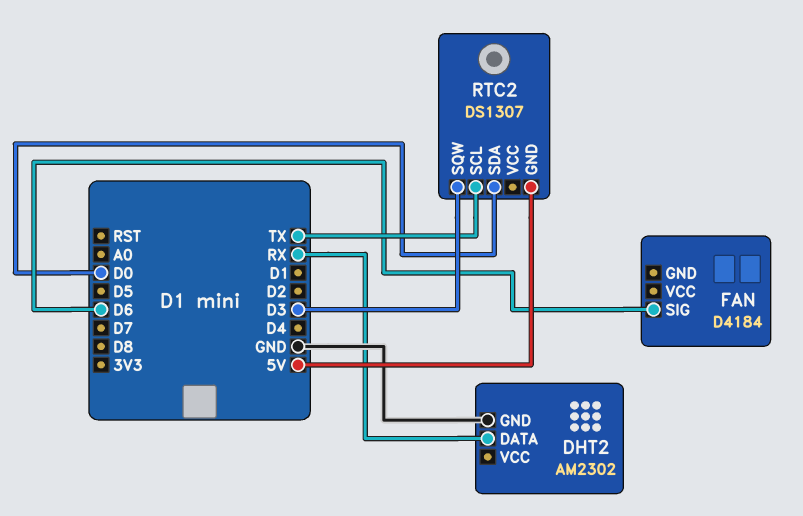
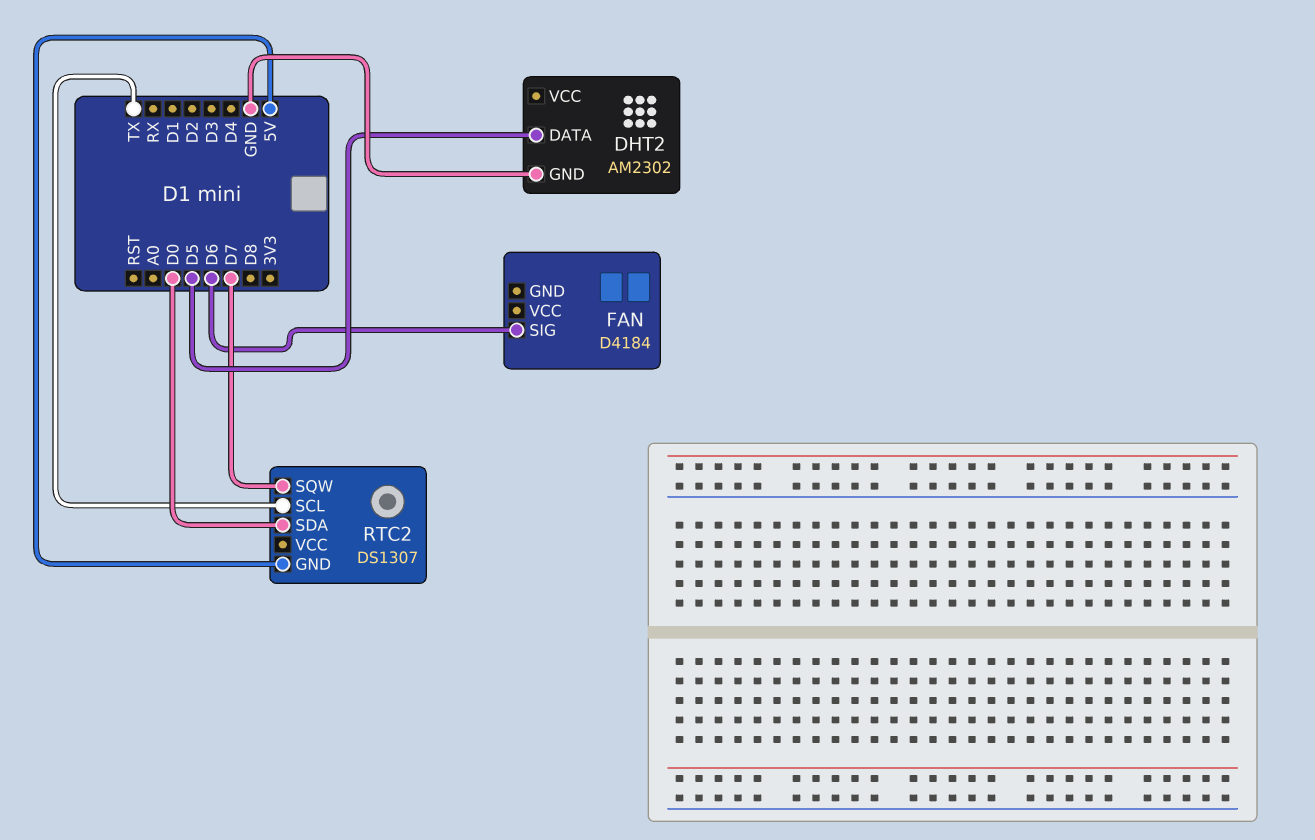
DHT2 pin DATA: RX -> D5
RTC2 pin SQW: D3 -> D7

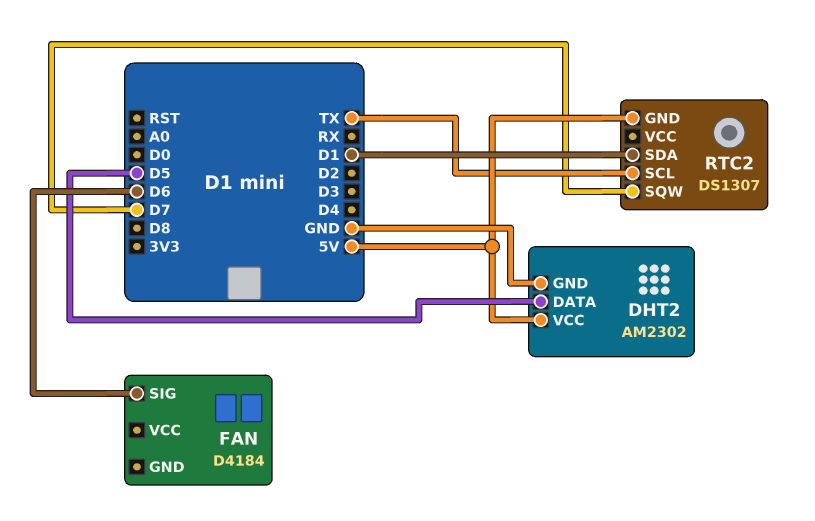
DHT2 pin VCC: none -> 5V
RTC2 pin SDA: D0 -> D1

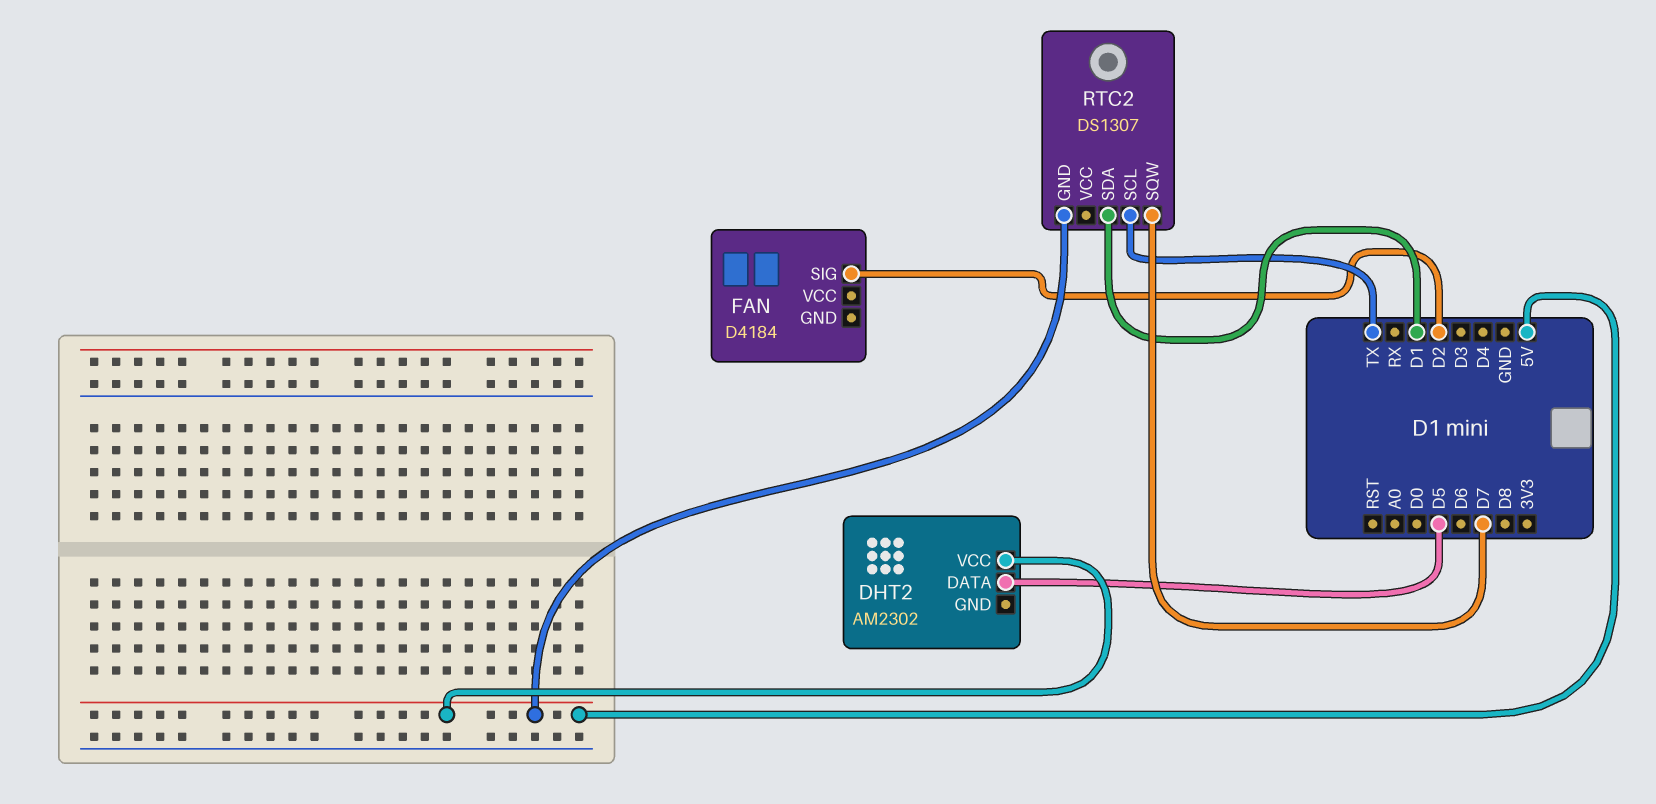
DHT2 pin GND: GND -> none
FAN pin SIG: D6 -> D2

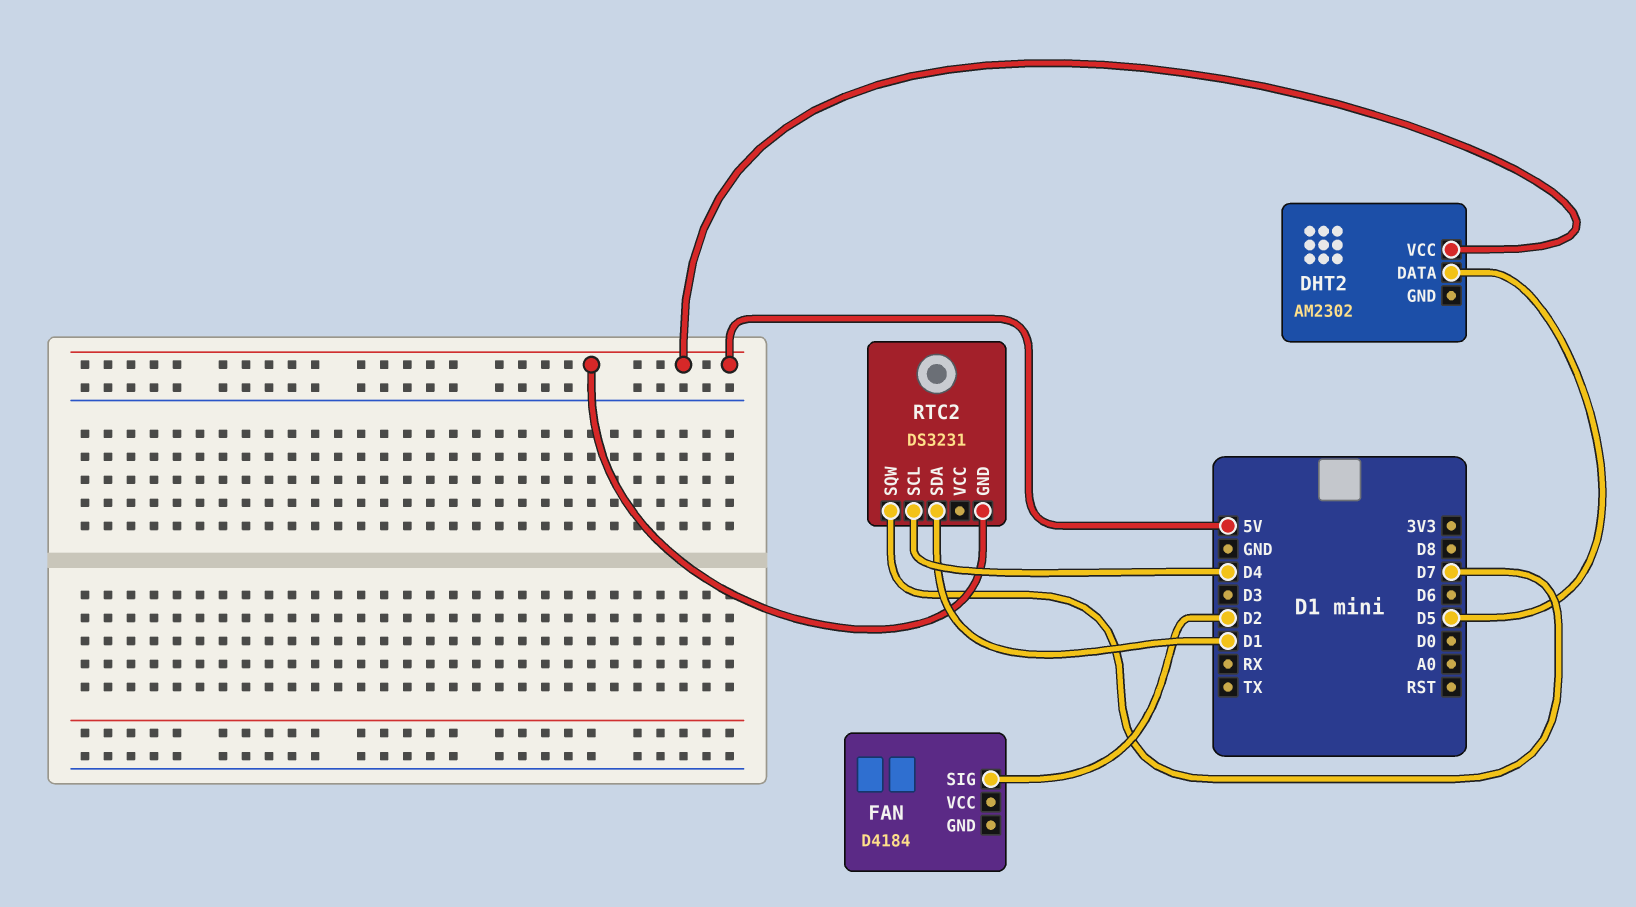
RTC2: DS1307 -> DS3231
RTC2 pin SCL: TX -> D4

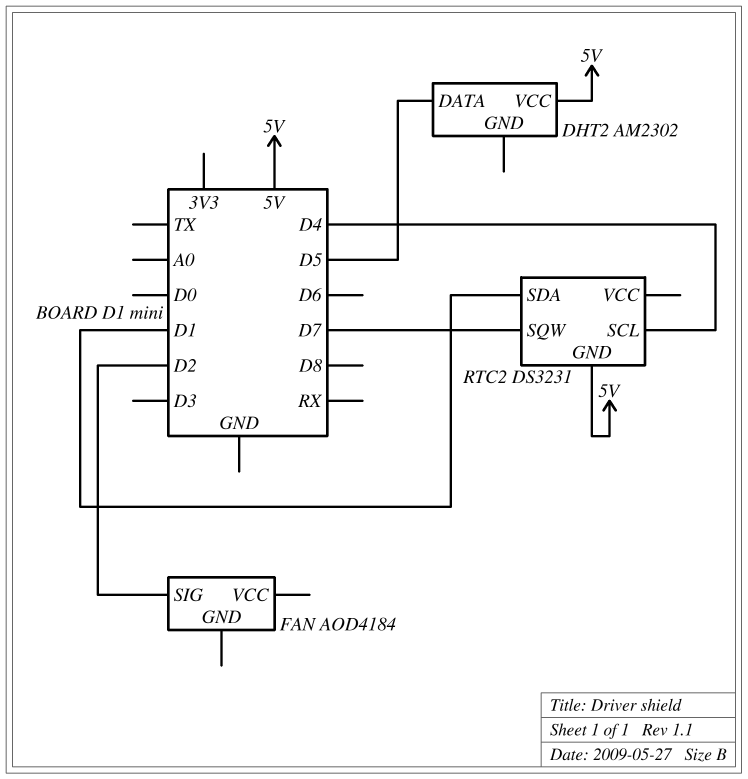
FAN: D4184 -> AOD4184

